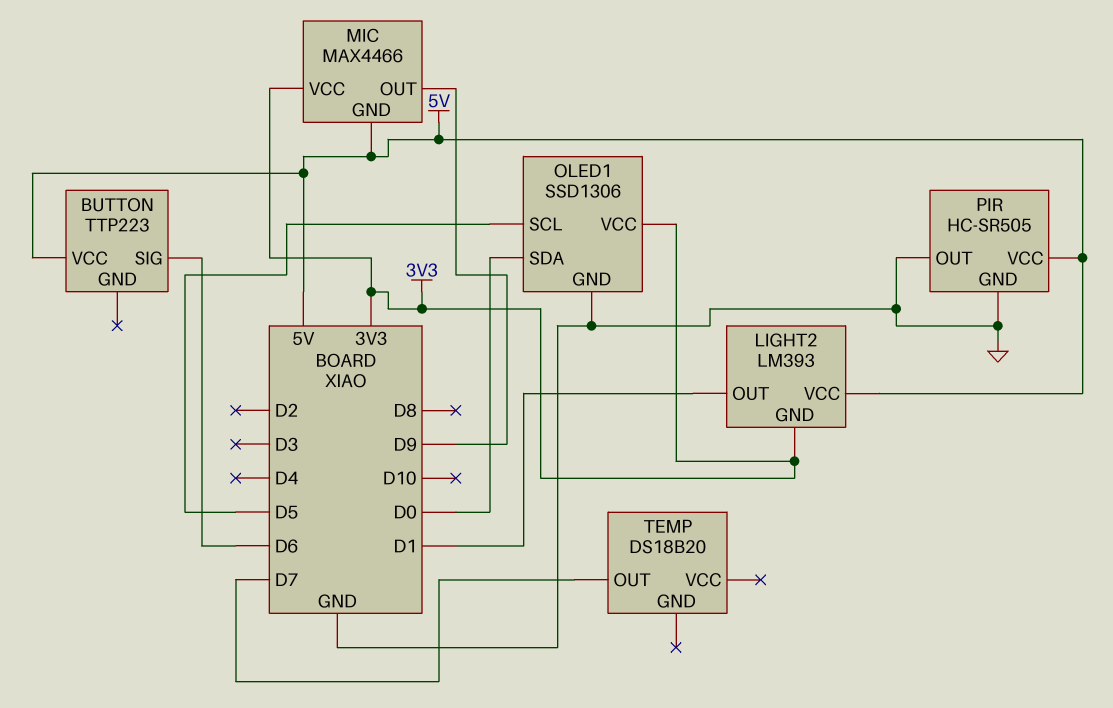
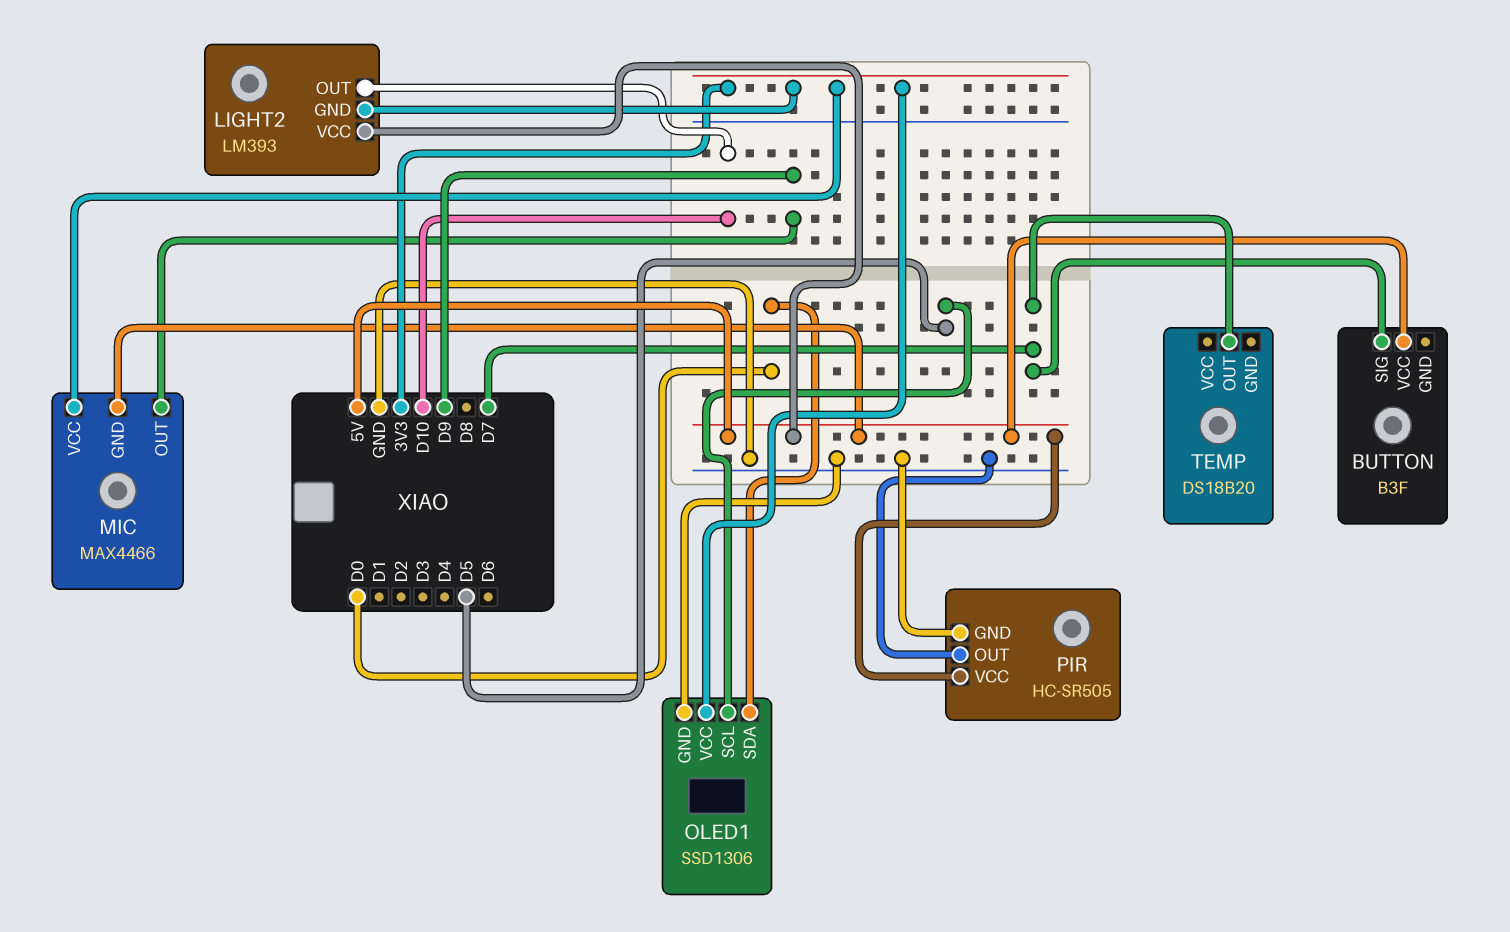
BUTTON: TTP223 -> B3F
BUTTON pin SIG: D6 -> D7
LIGHT2 pin OUT: D1 -> D10

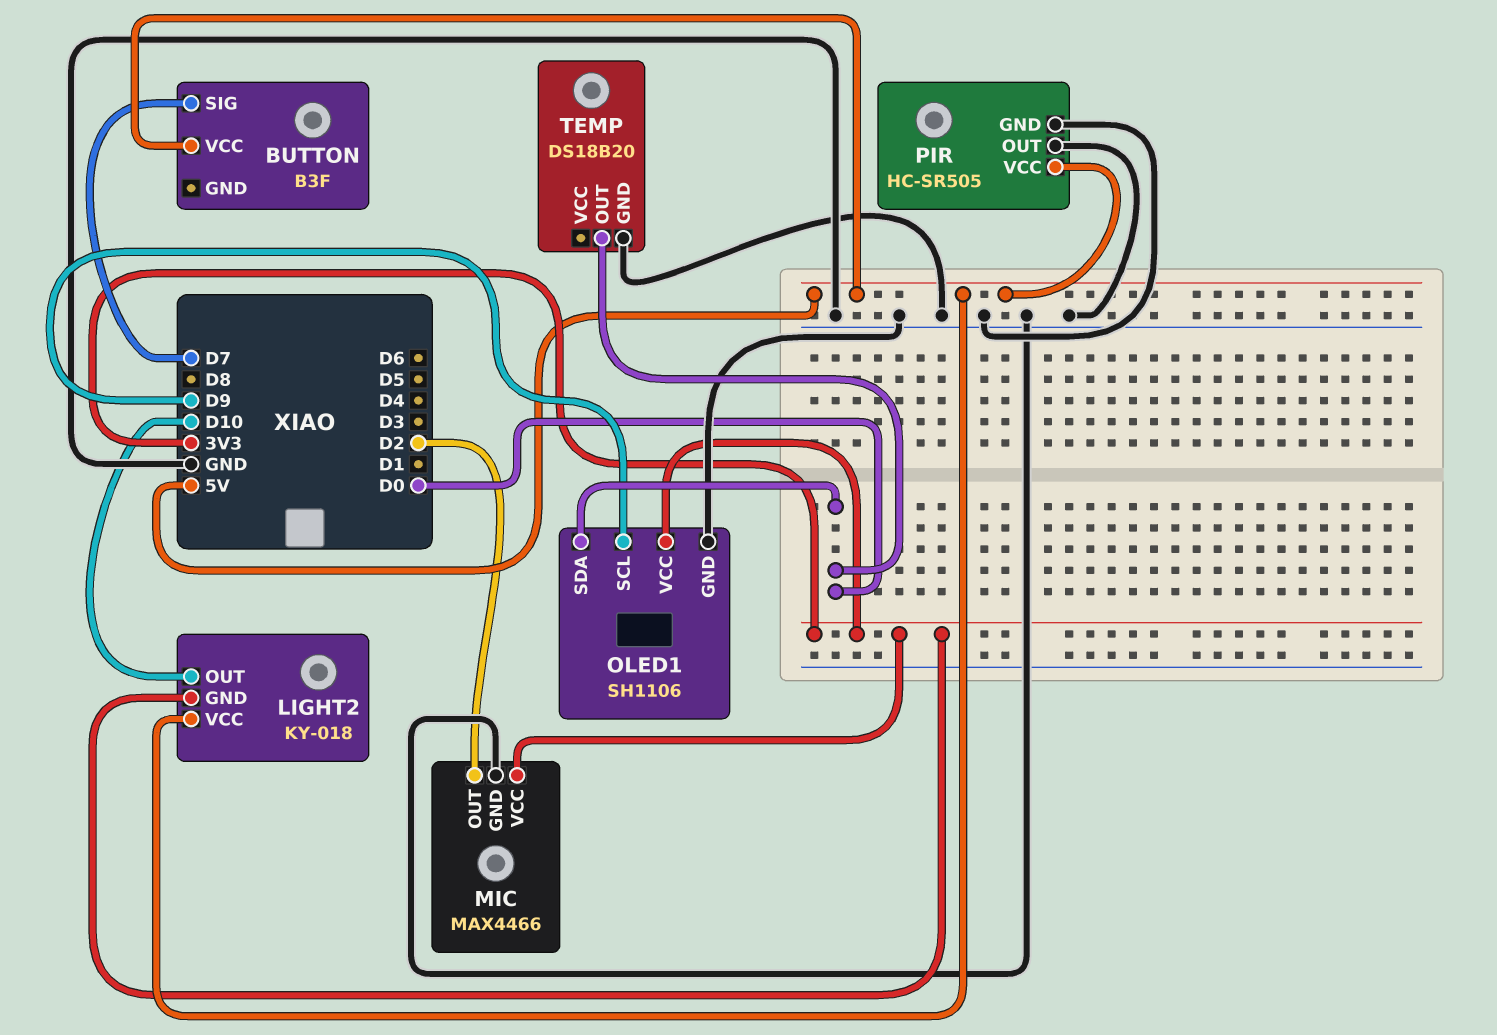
LIGHT2: LM393 -> KY-018
MIC pin GND: 5V -> GND
MIC pin OUT: D9 -> D2
OLED1: SSD1306 -> SH1106
OLED1 pin SCL: D5 -> D9
TEMP pin GND: none -> GND
TEMP pin OUT: D7 -> D0

